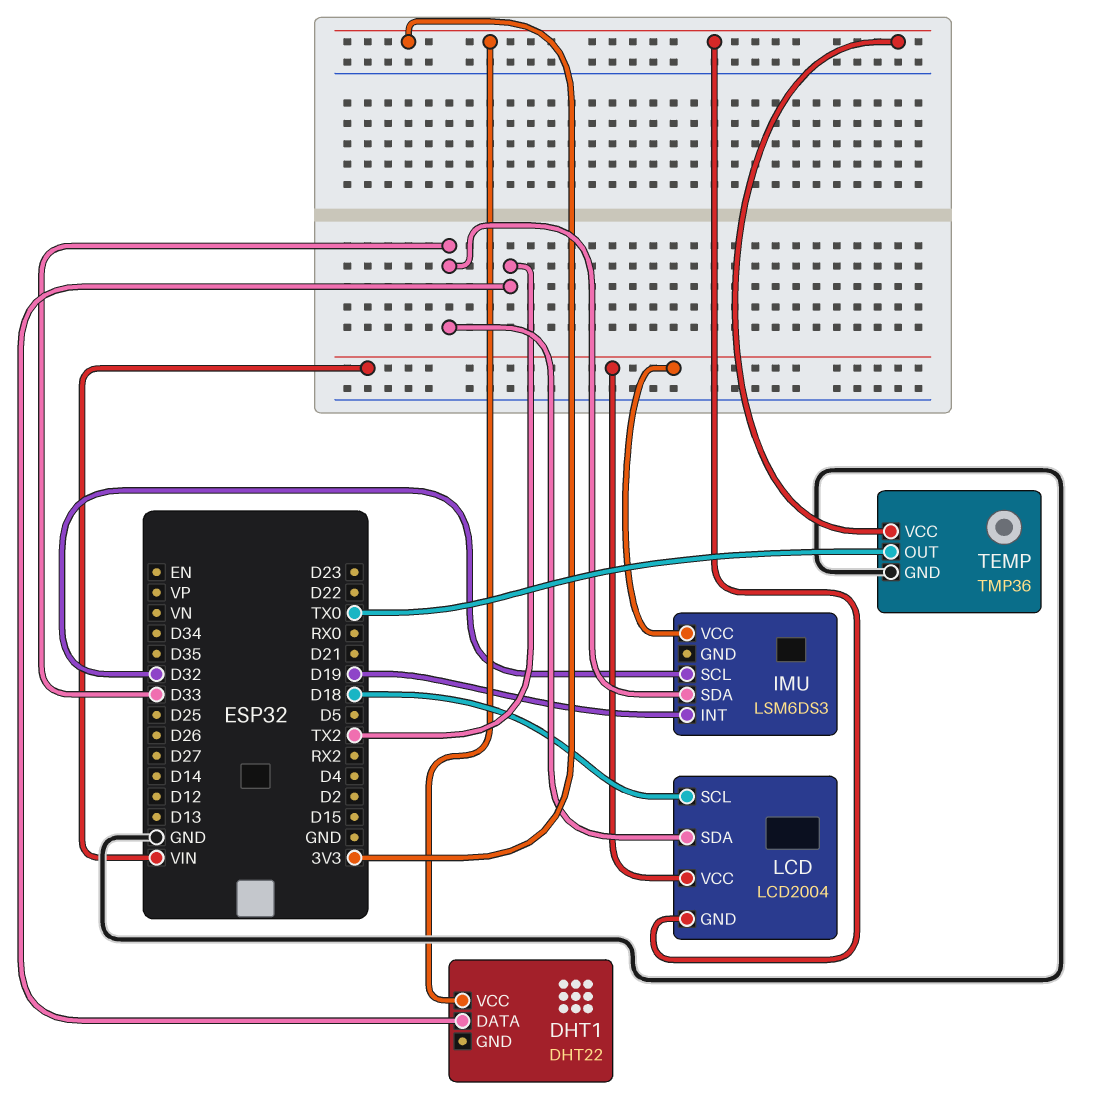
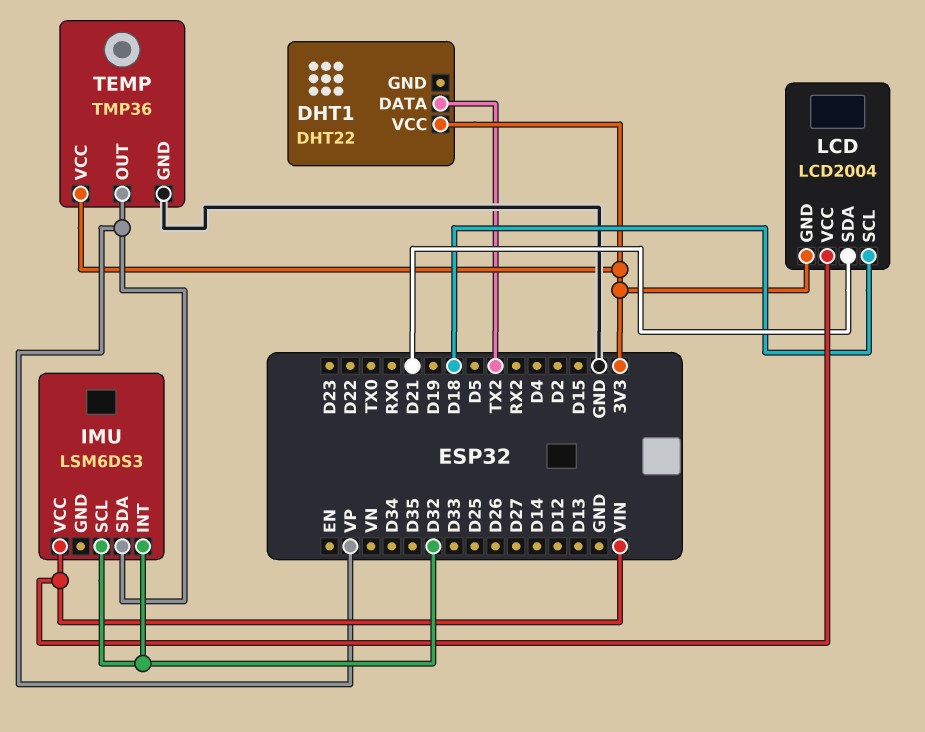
IMU pin INT: D19 -> D32
IMU pin SDA: D33 -> VP
LCD pin SDA: D33 -> D21
TEMP pin OUT: TX0 -> VP

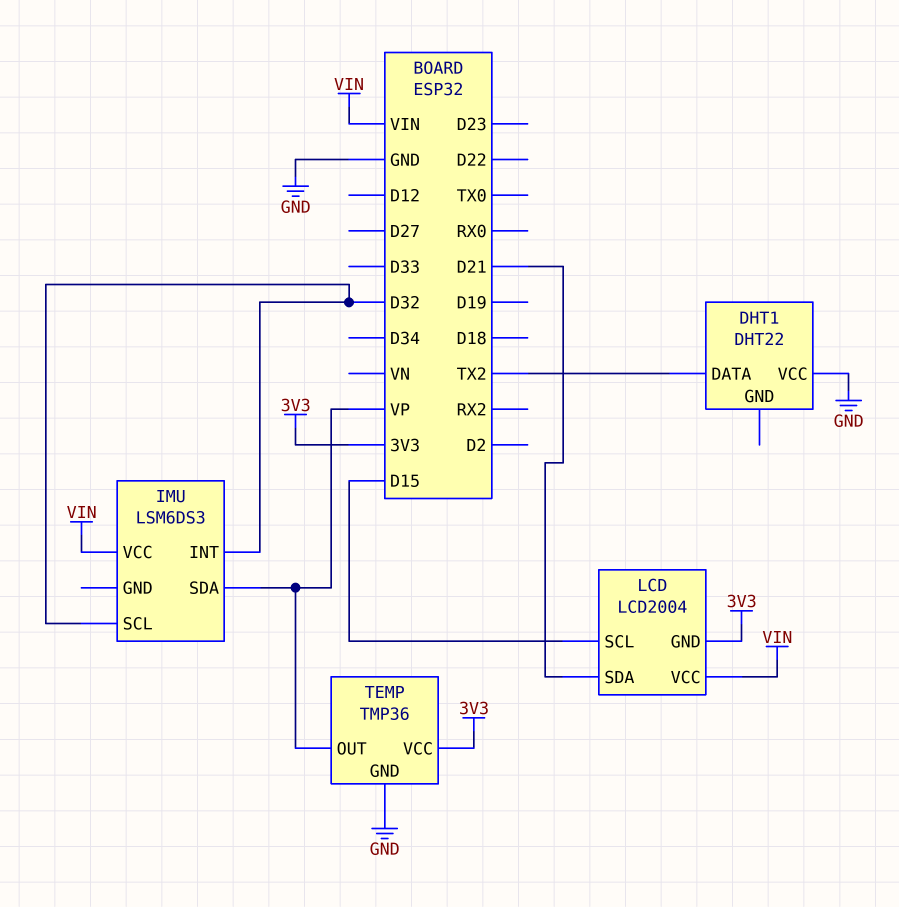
DHT1 pin VCC: 3V3 -> GND
LCD pin SCL: D18 -> D15

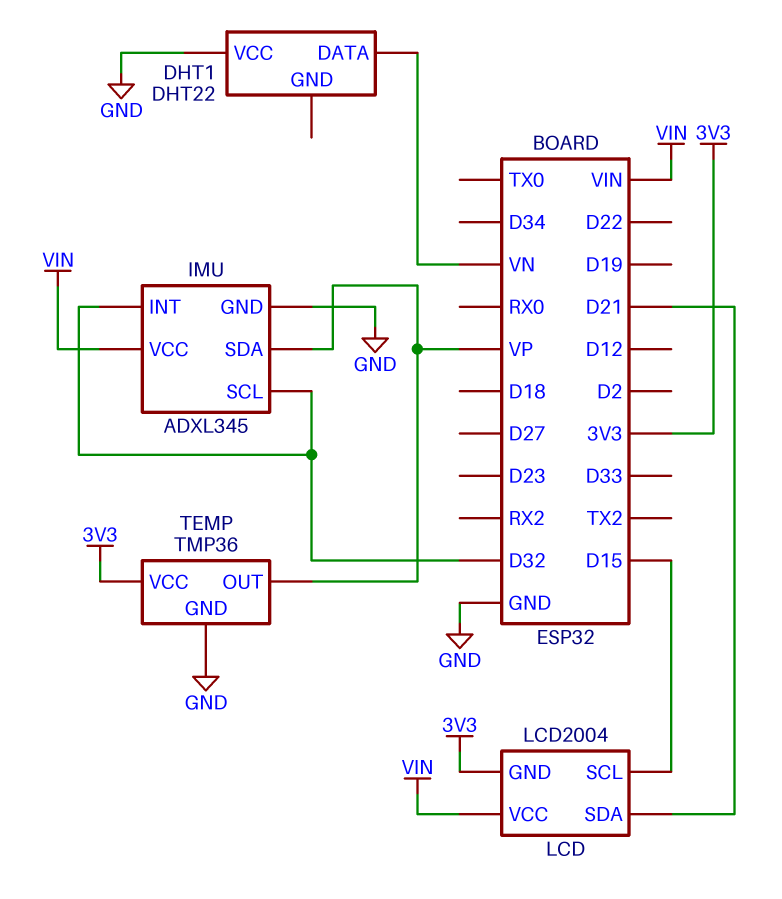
DHT1 pin DATA: TX2 -> VN
IMU: LSM6DS3 -> ADXL345
IMU pin GND: none -> GND

